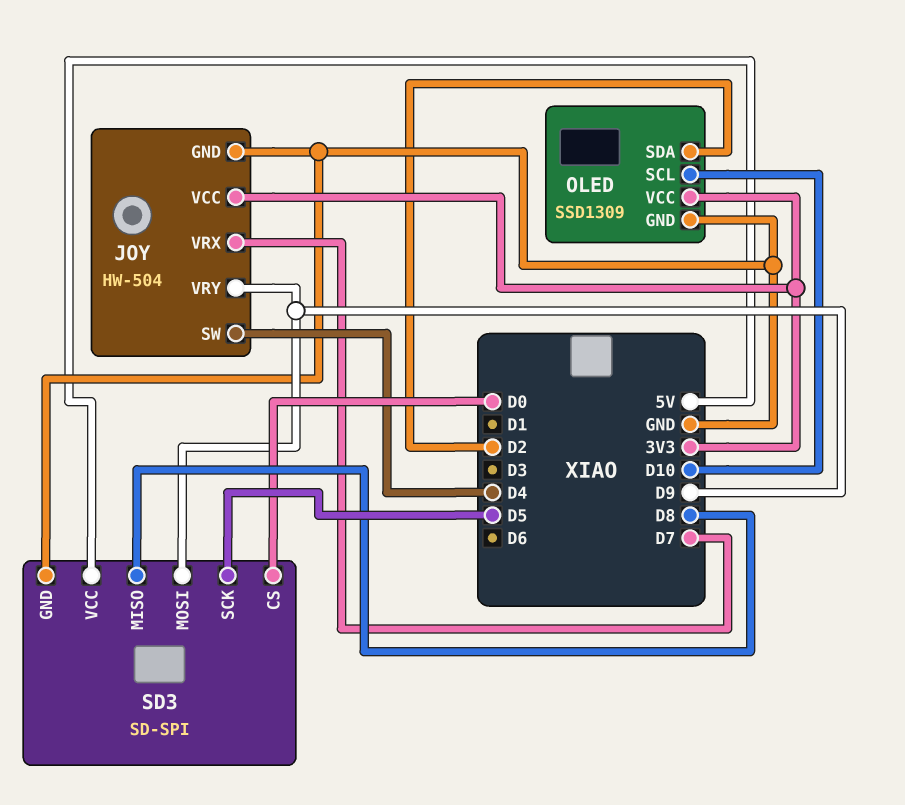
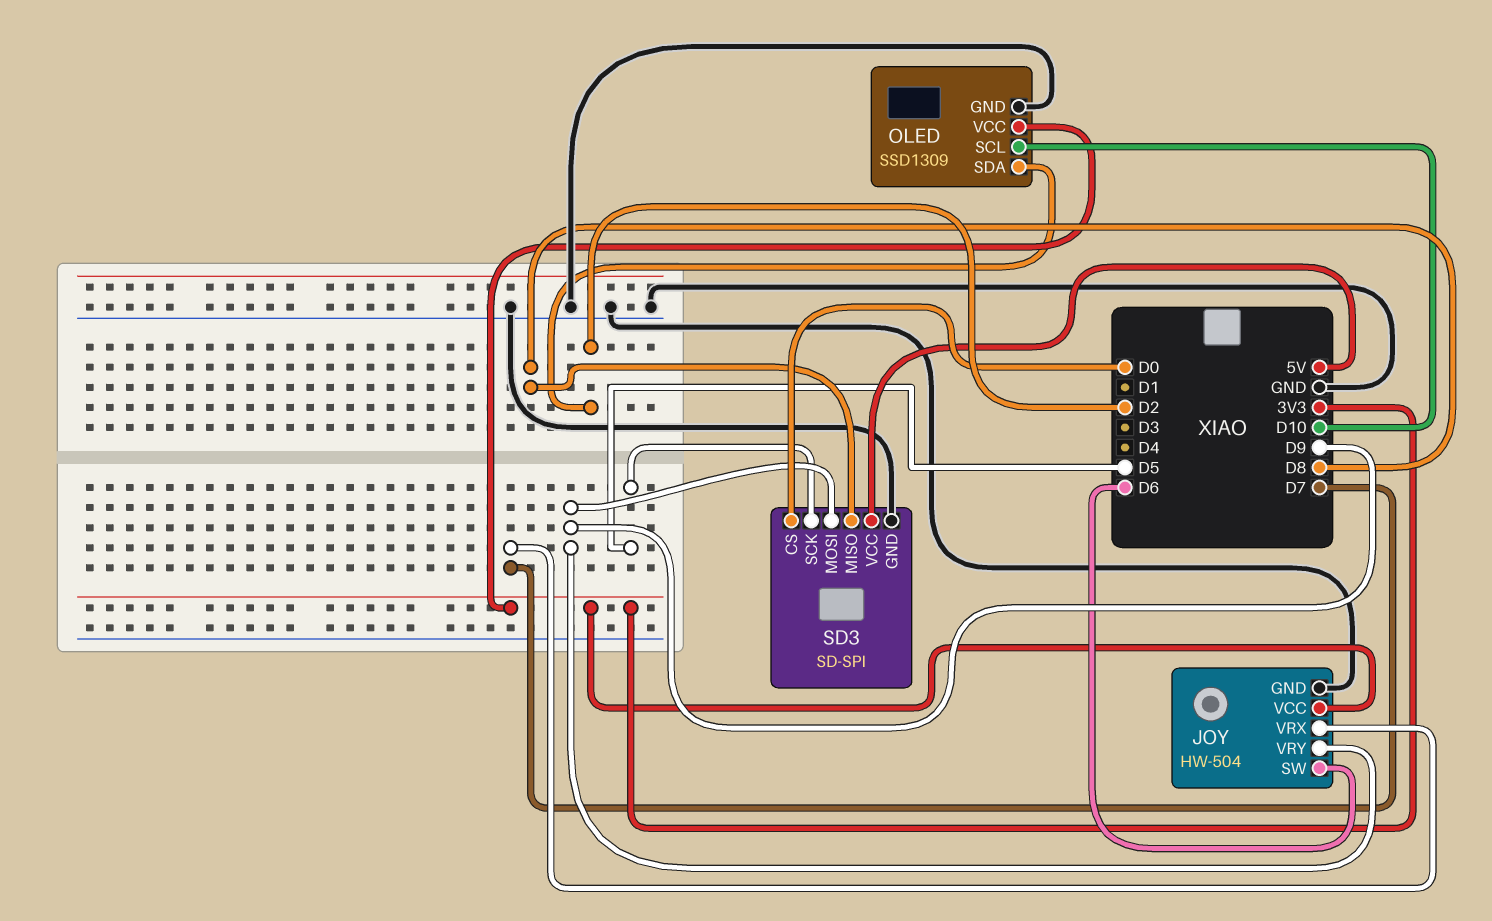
JOY pin SW: D4 -> D6

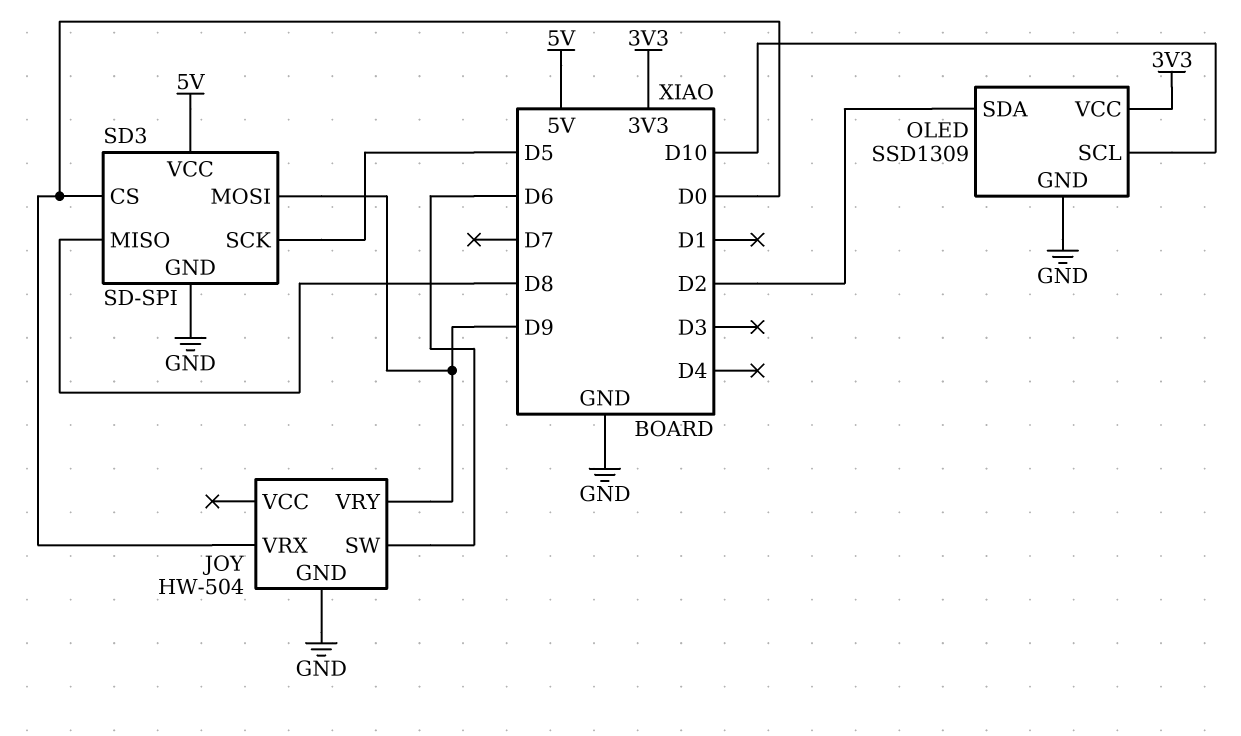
JOY pin VCC: 3V3 -> none
JOY pin VRX: D7 -> D0

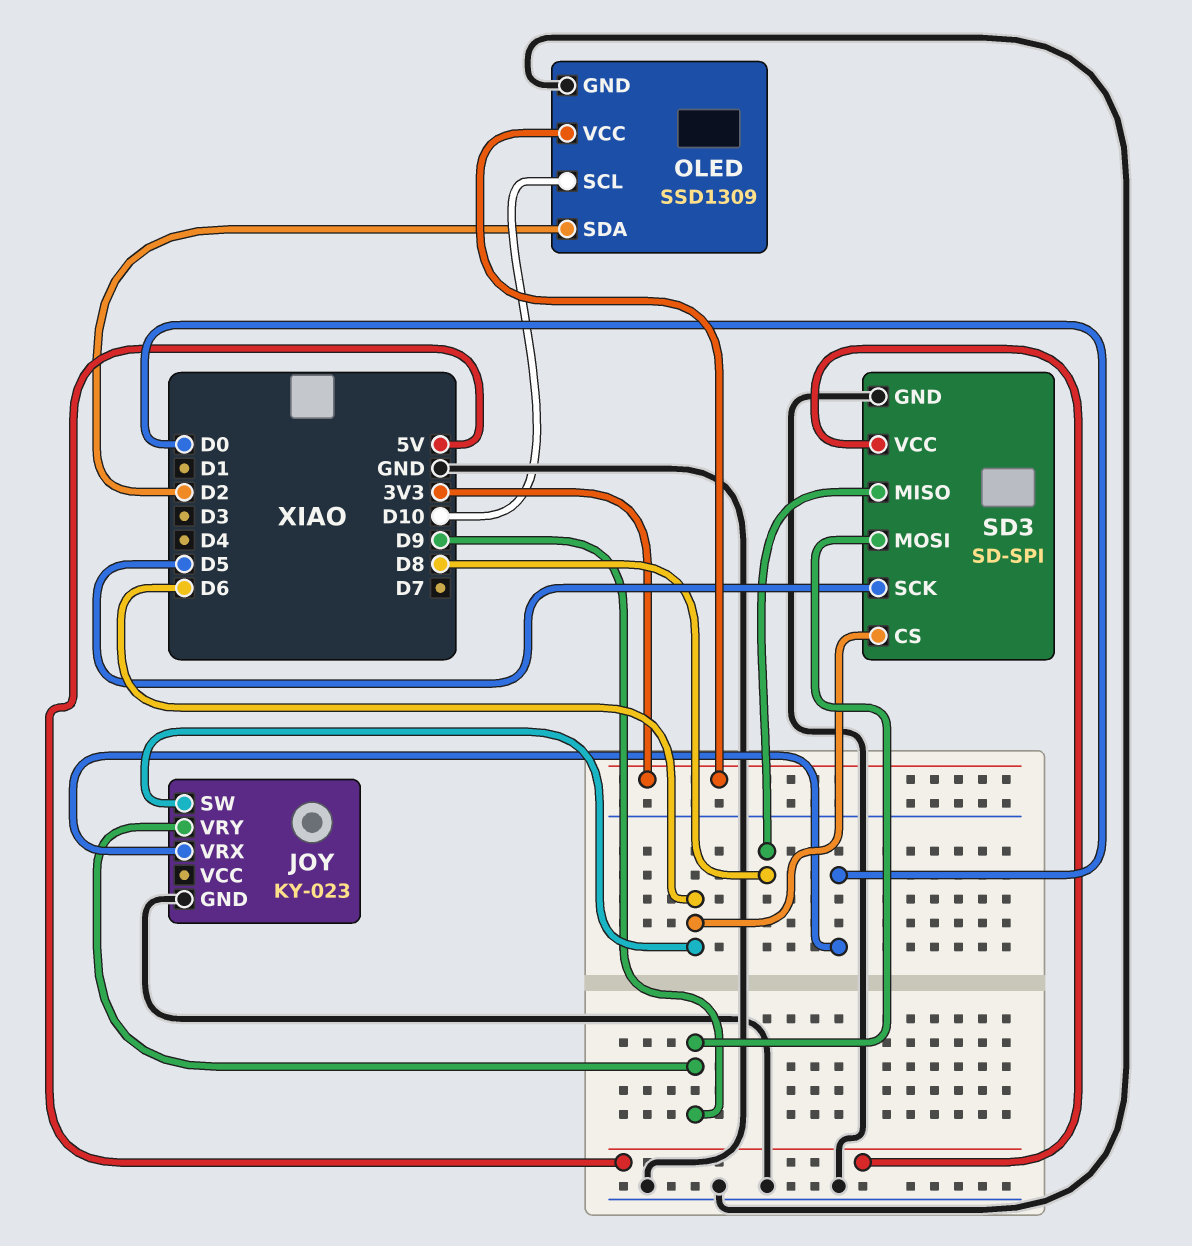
JOY: HW-504 -> KY-023
SD3 pin CS: D0 -> D6

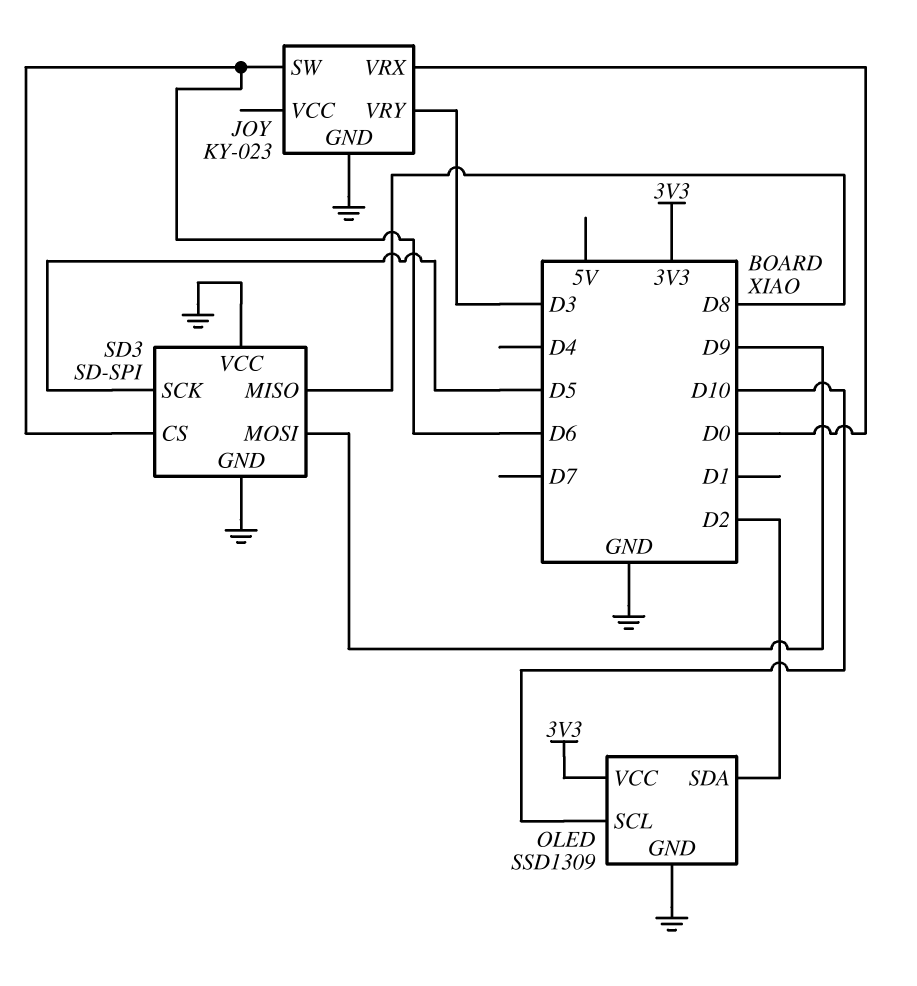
JOY pin VRY: D9 -> D3
SD3 pin VCC: 5V -> GND

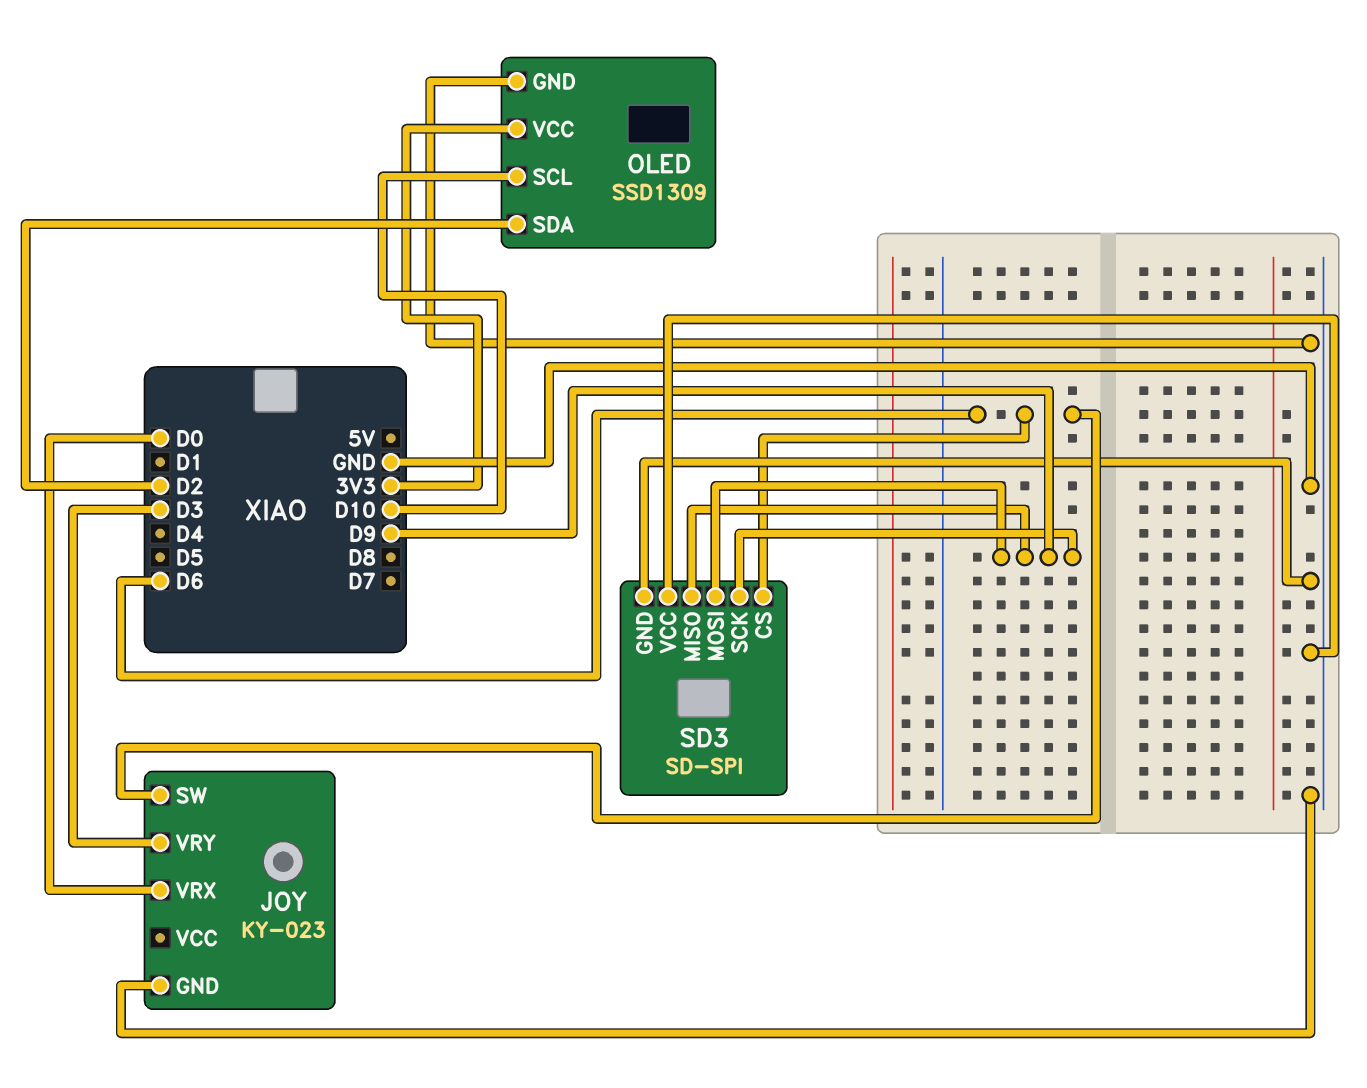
SD3 pin MISO: D8 -> D9
SD3 pin SCK: D5 -> D9

